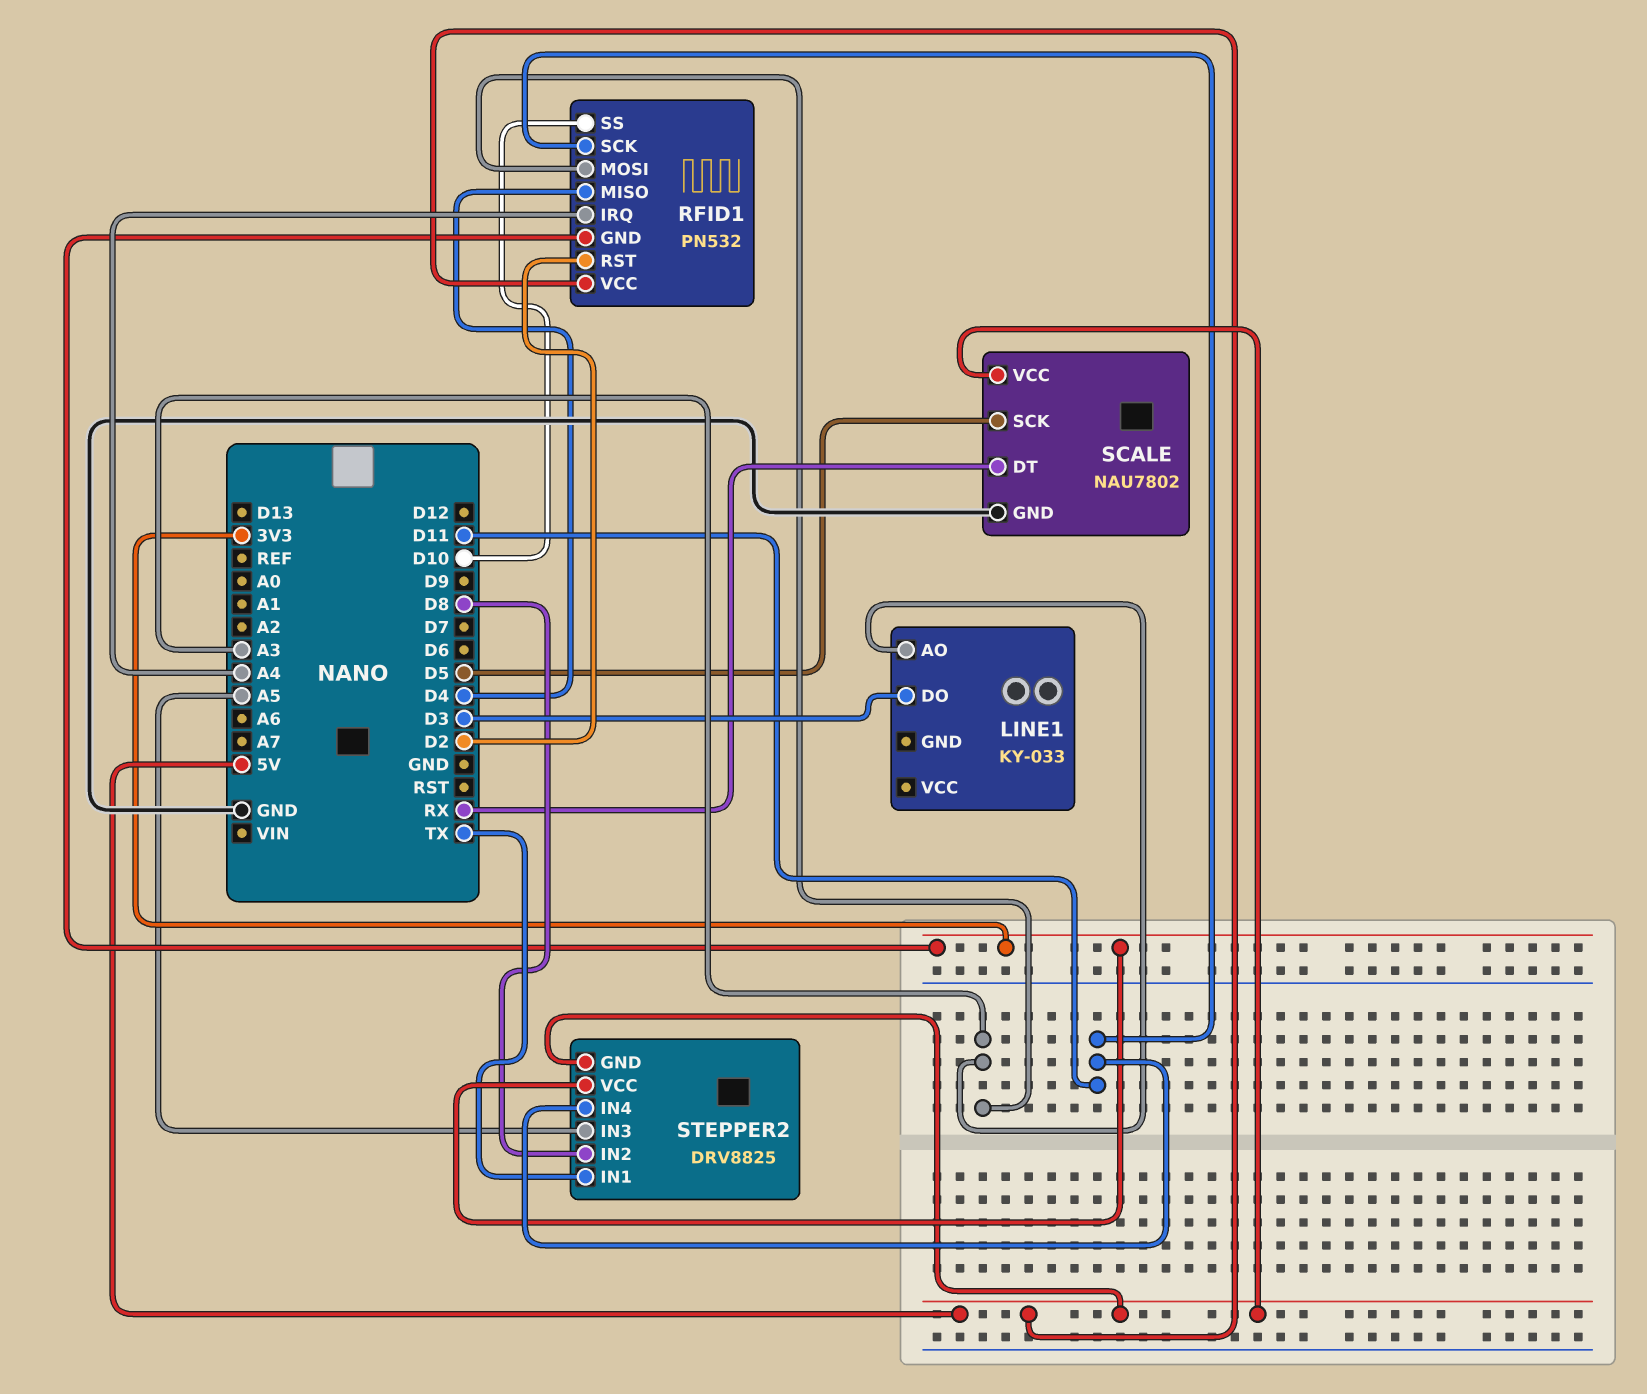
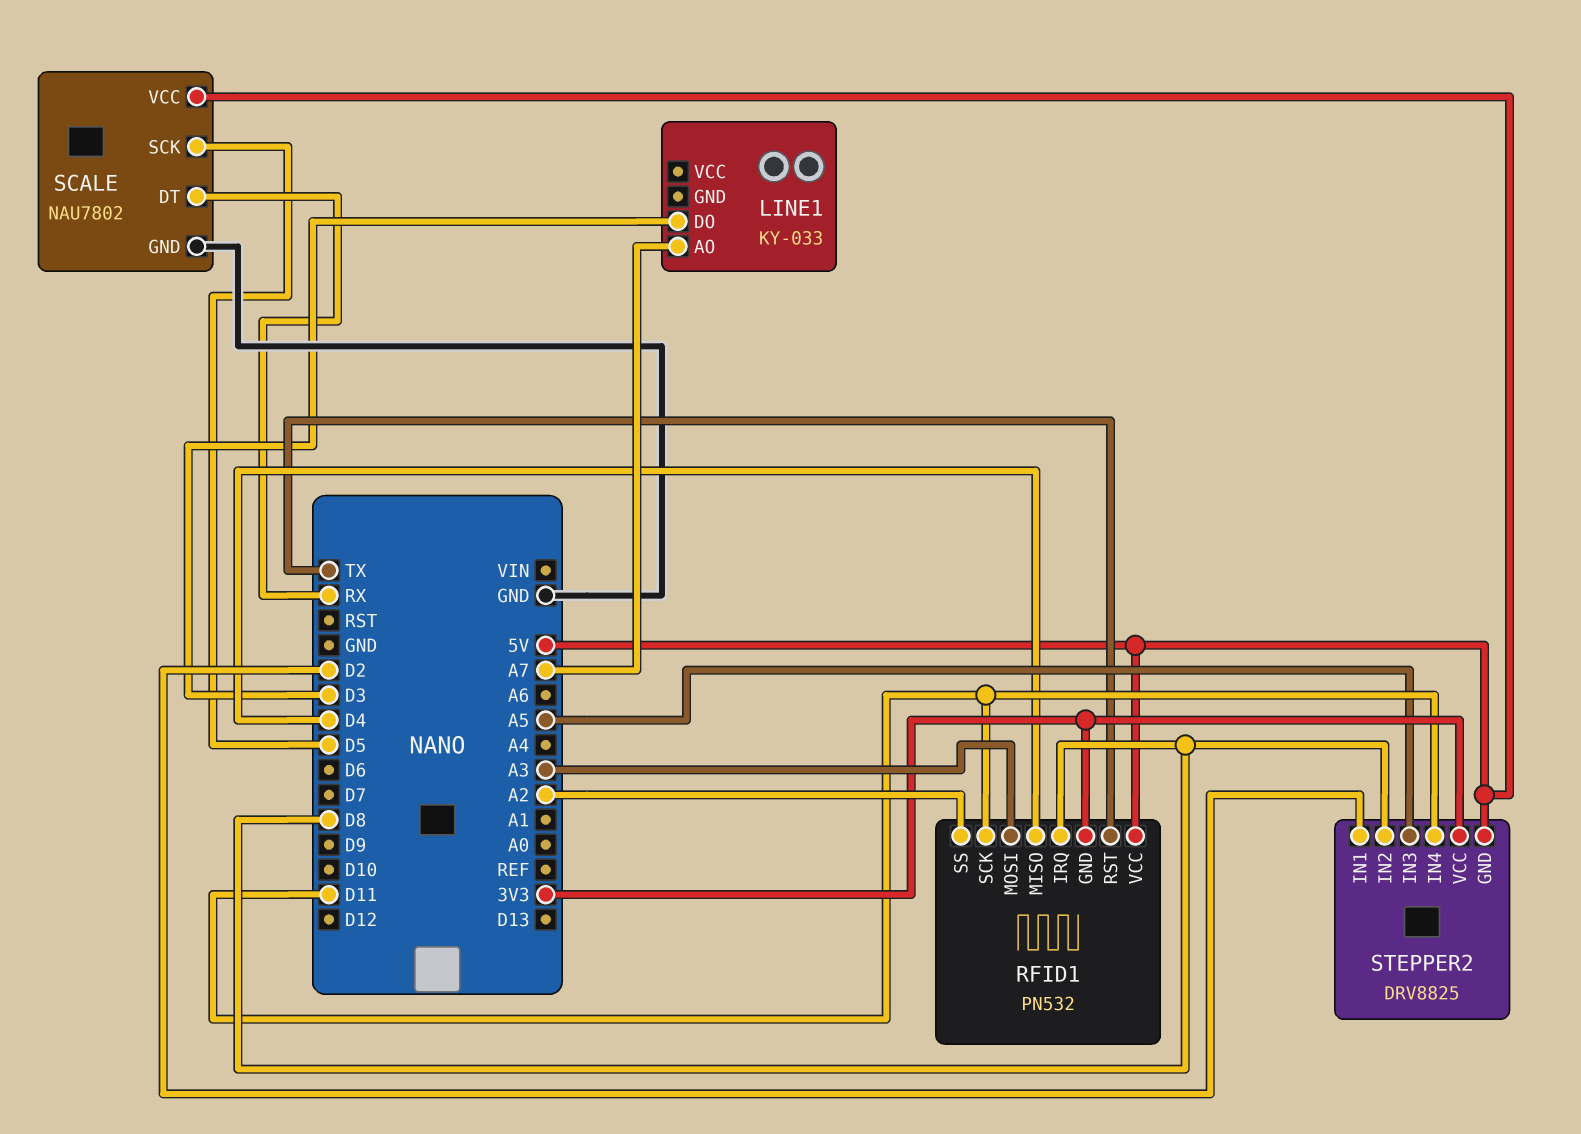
LINE1 pin AO: A3 -> A7
RFID1 pin IRQ: A4 -> D8
RFID1 pin RST: D2 -> TX
RFID1 pin SS: D10 -> A2
STEPPER2 pin IN1: TX -> D2

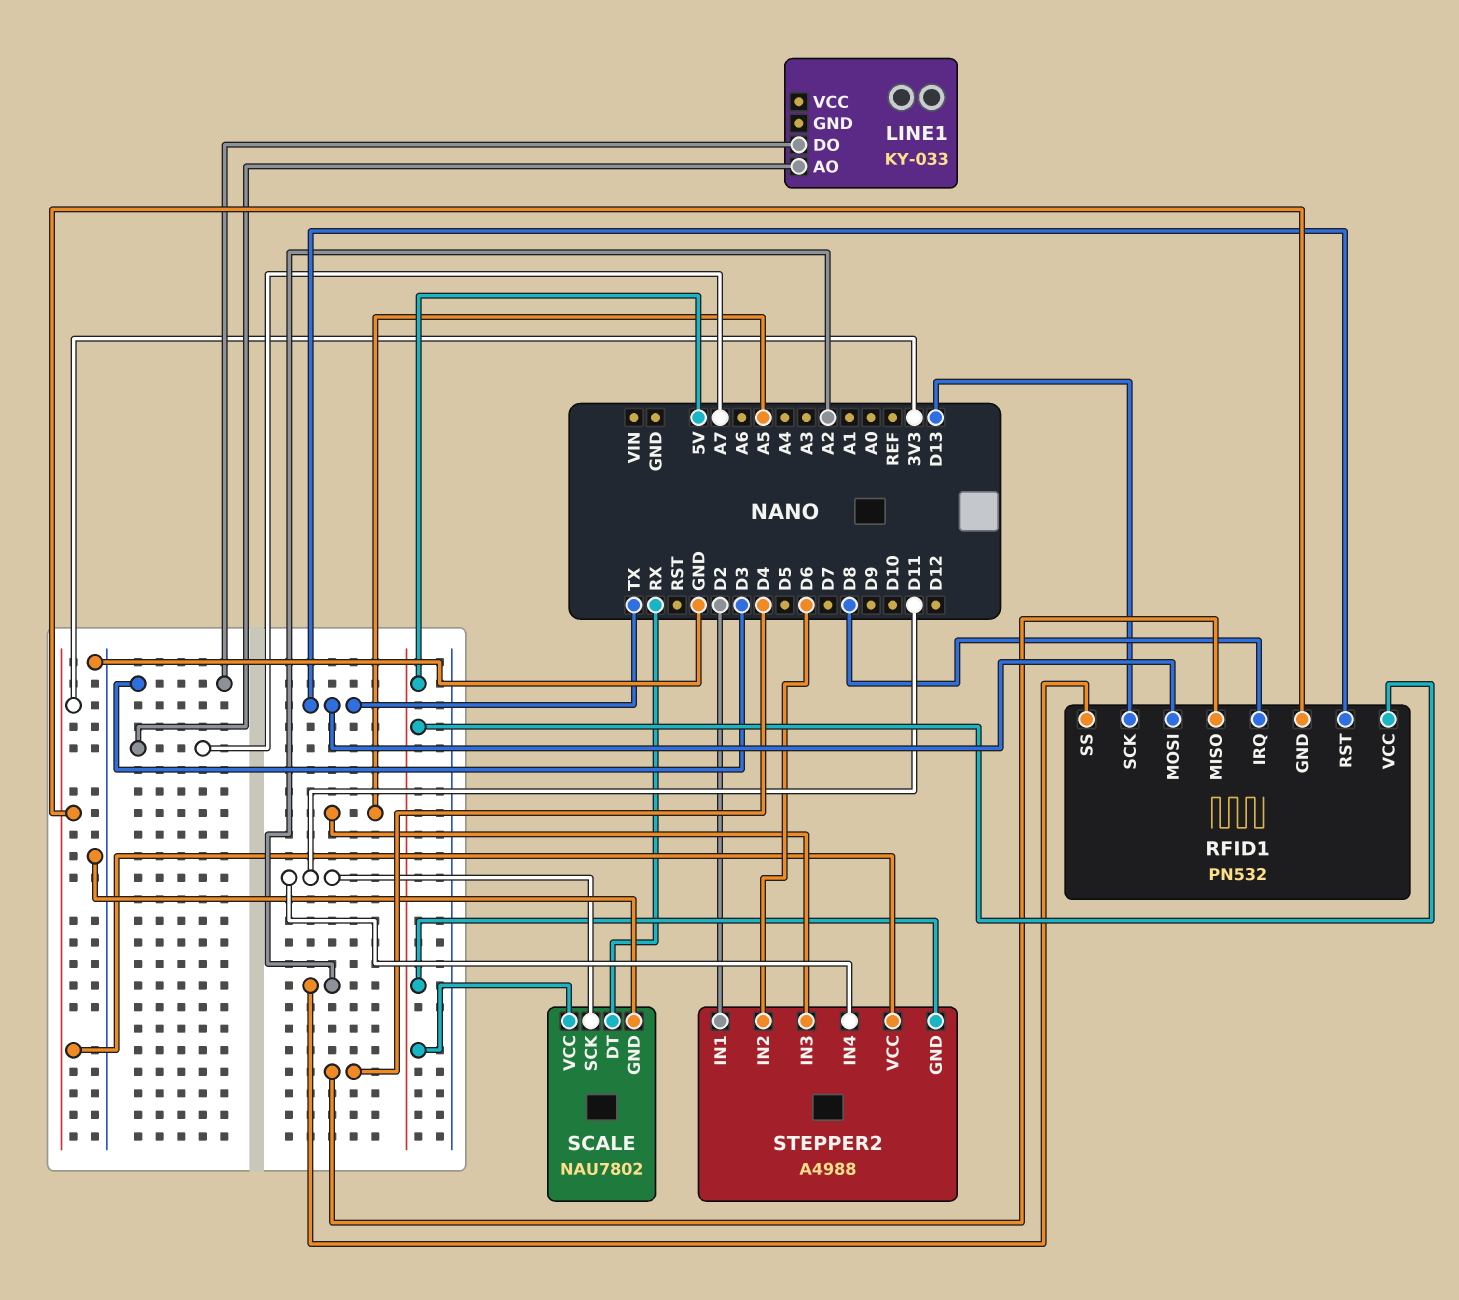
RFID1 pin MOSI: A3 -> TX
RFID1 pin SCK: D11 -> D13
SCALE pin SCK: D5 -> D11
STEPPER2: DRV8825 -> A4988
STEPPER2 pin IN2: D8 -> D6

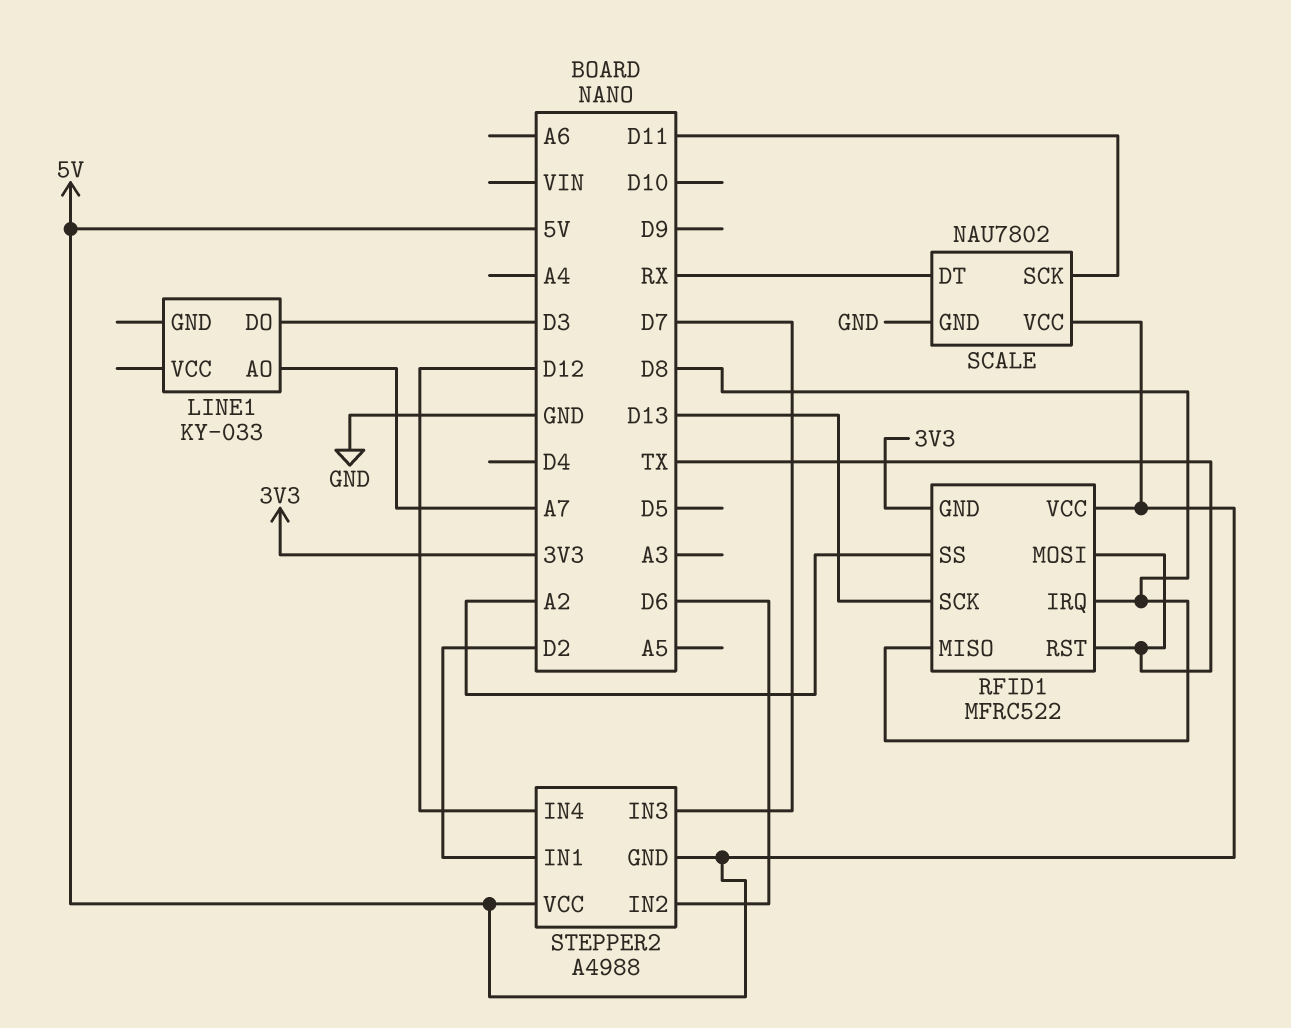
RFID1: PN532 -> MFRC522
RFID1 pin MISO: D4 -> D8
STEPPER2 pin IN3: A5 -> D7
STEPPER2 pin IN4: D11 -> D12
STEPPER2 pin VCC: 3V3 -> 5V

